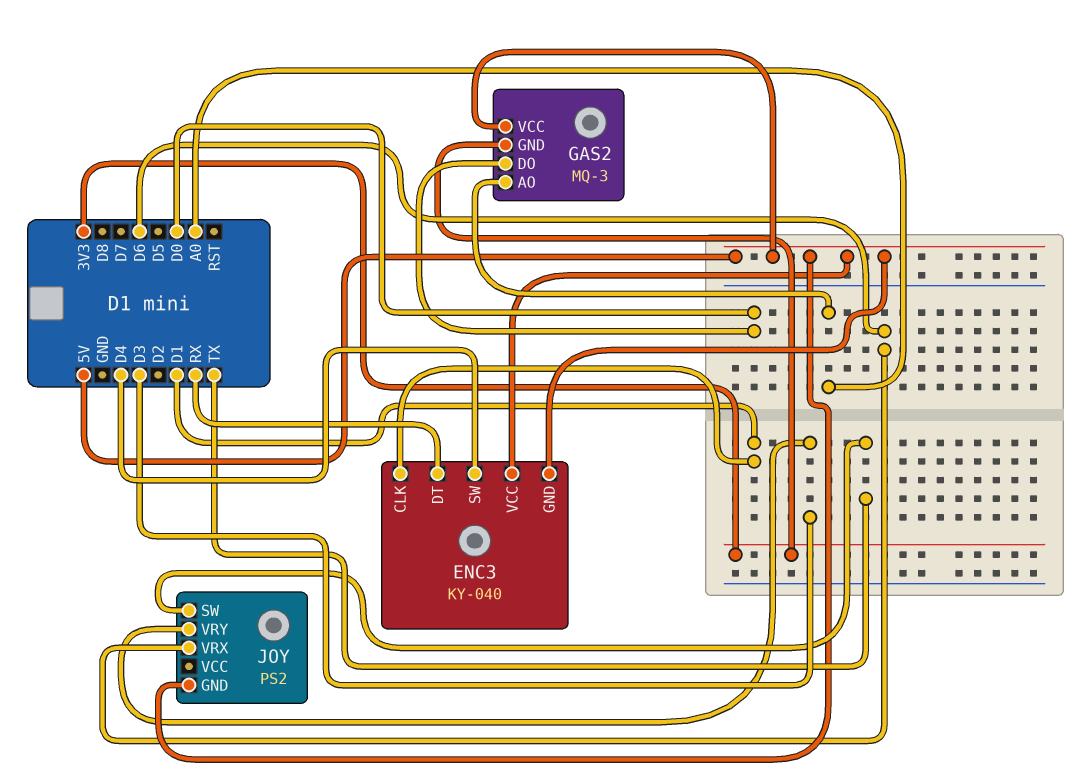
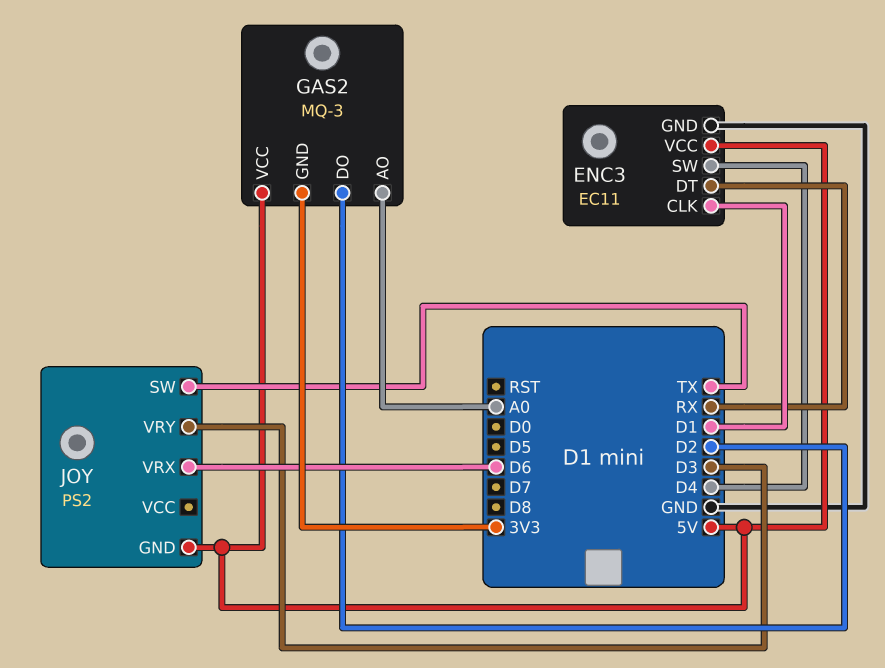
ENC3: KY-040 -> EC11
ENC3 pin GND: 5V -> GND
GAS2 pin DO: D0 -> D2

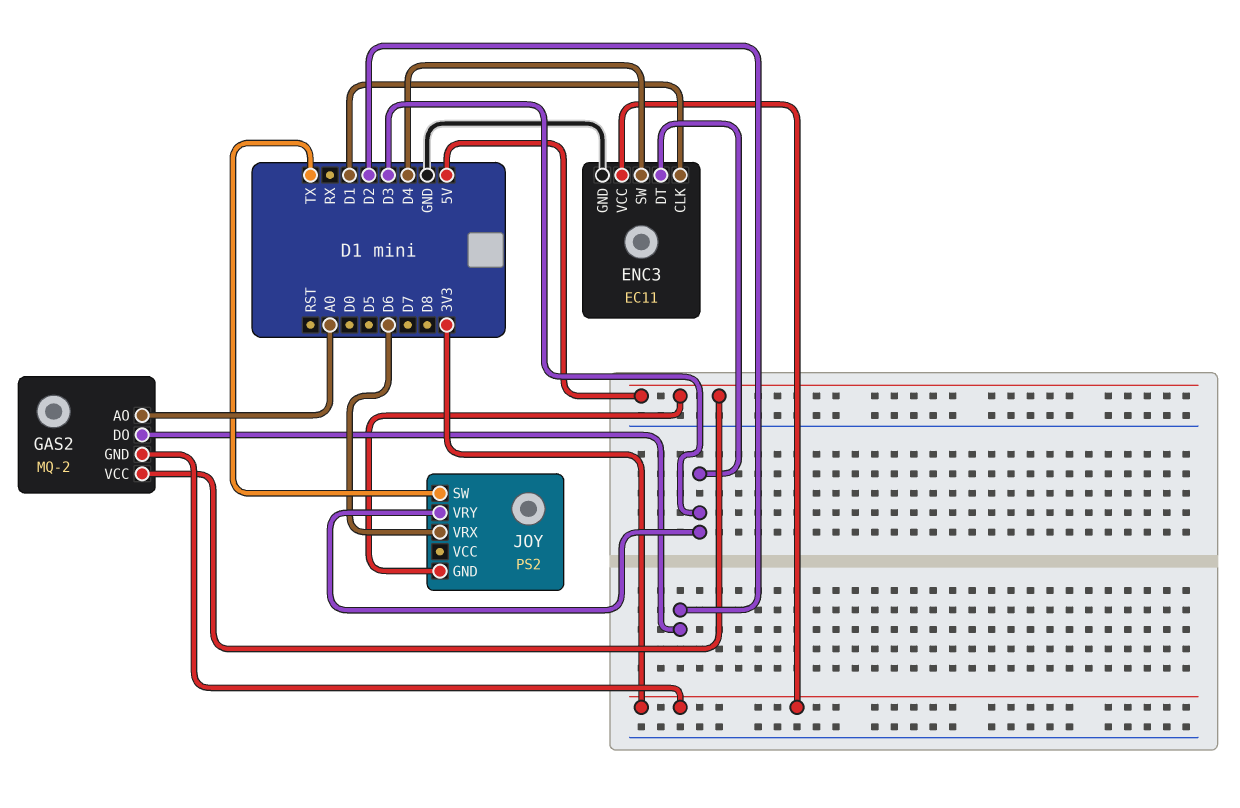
ENC3 pin DT: RX -> D3
ENC3 pin VCC: 5V -> 3V3
GAS2: MQ-3 -> MQ-2

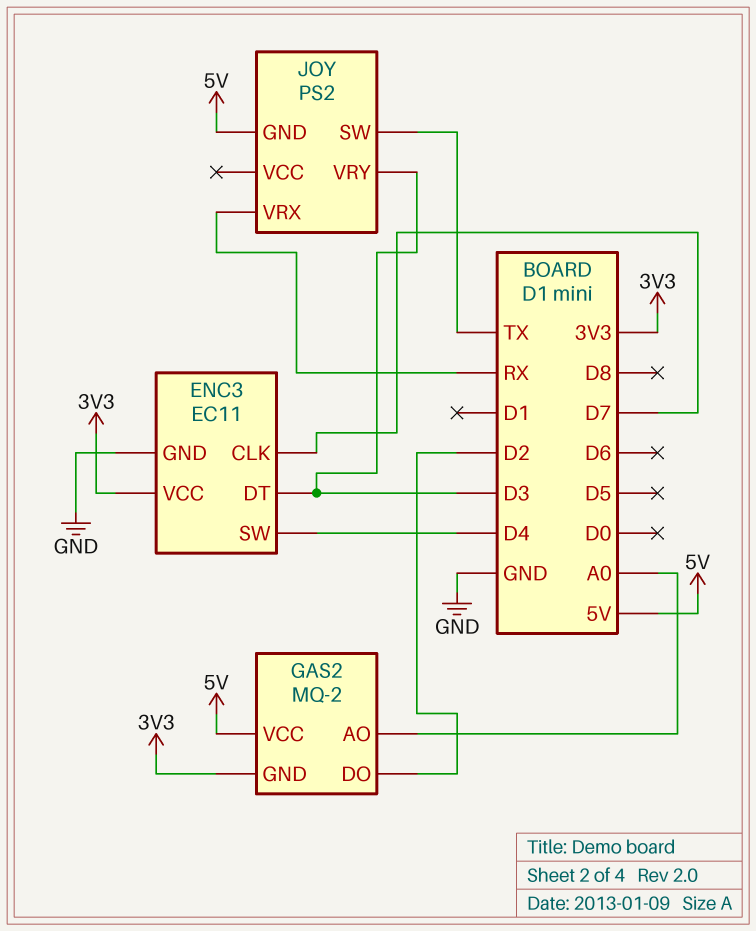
ENC3 pin CLK: D1 -> D7
JOY pin VRX: D6 -> RX

